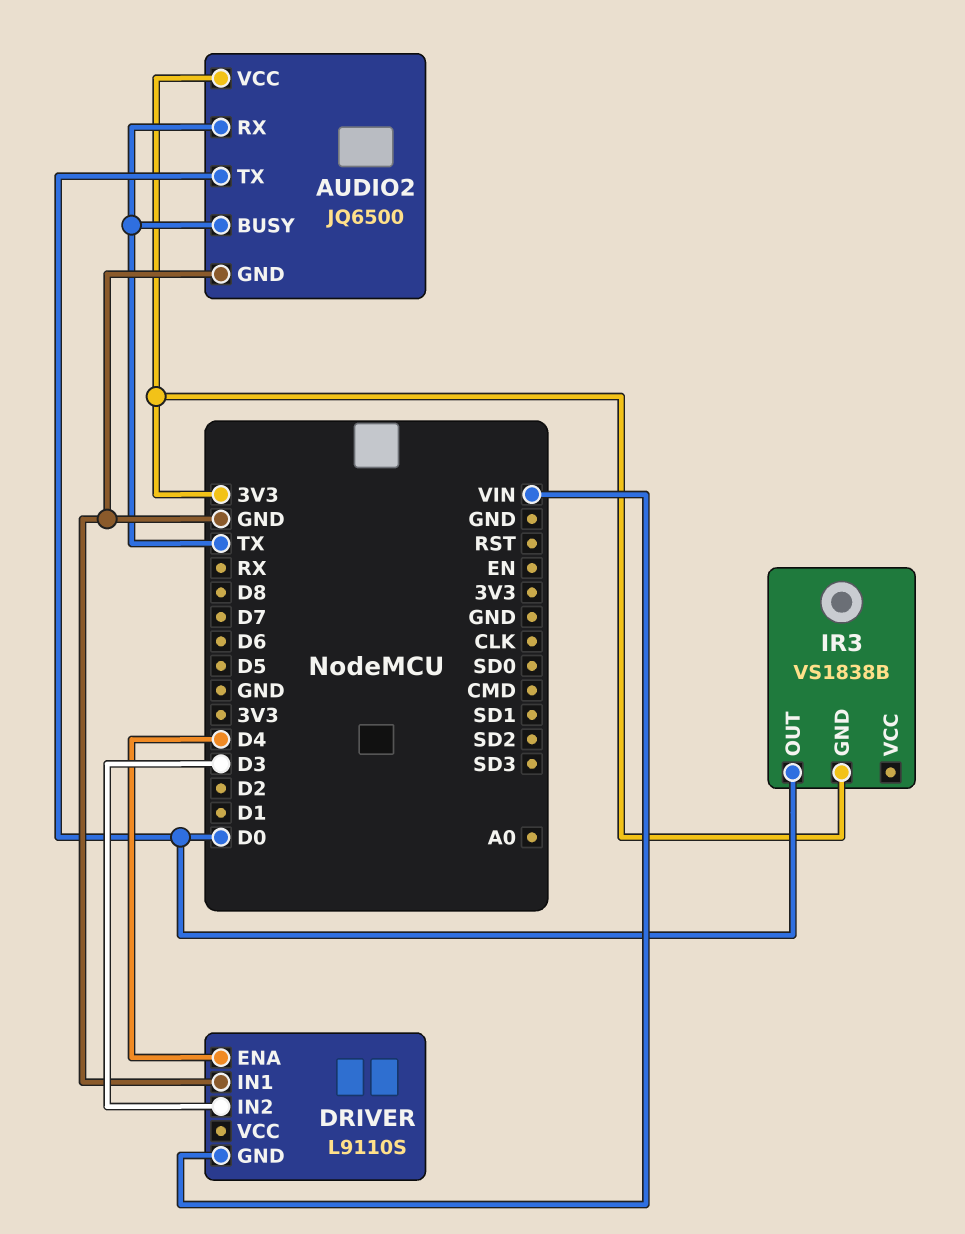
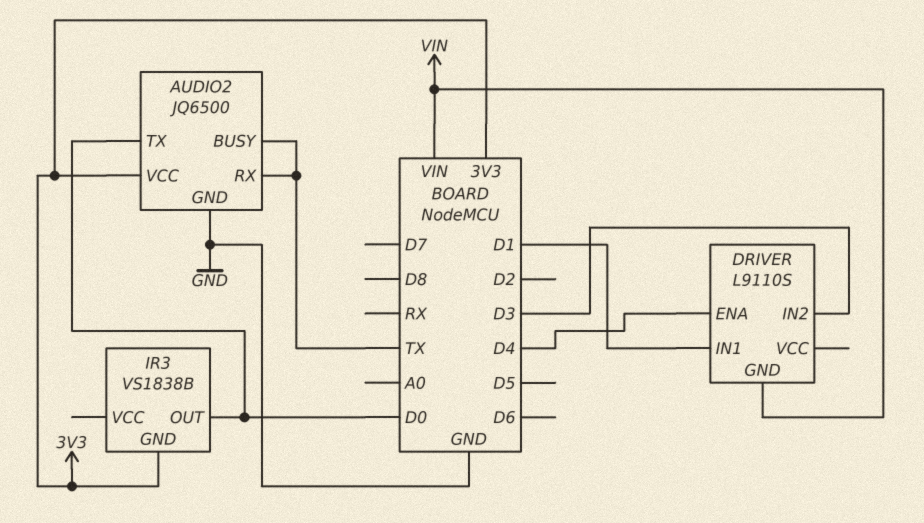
DRIVER pin IN1: GND -> D1

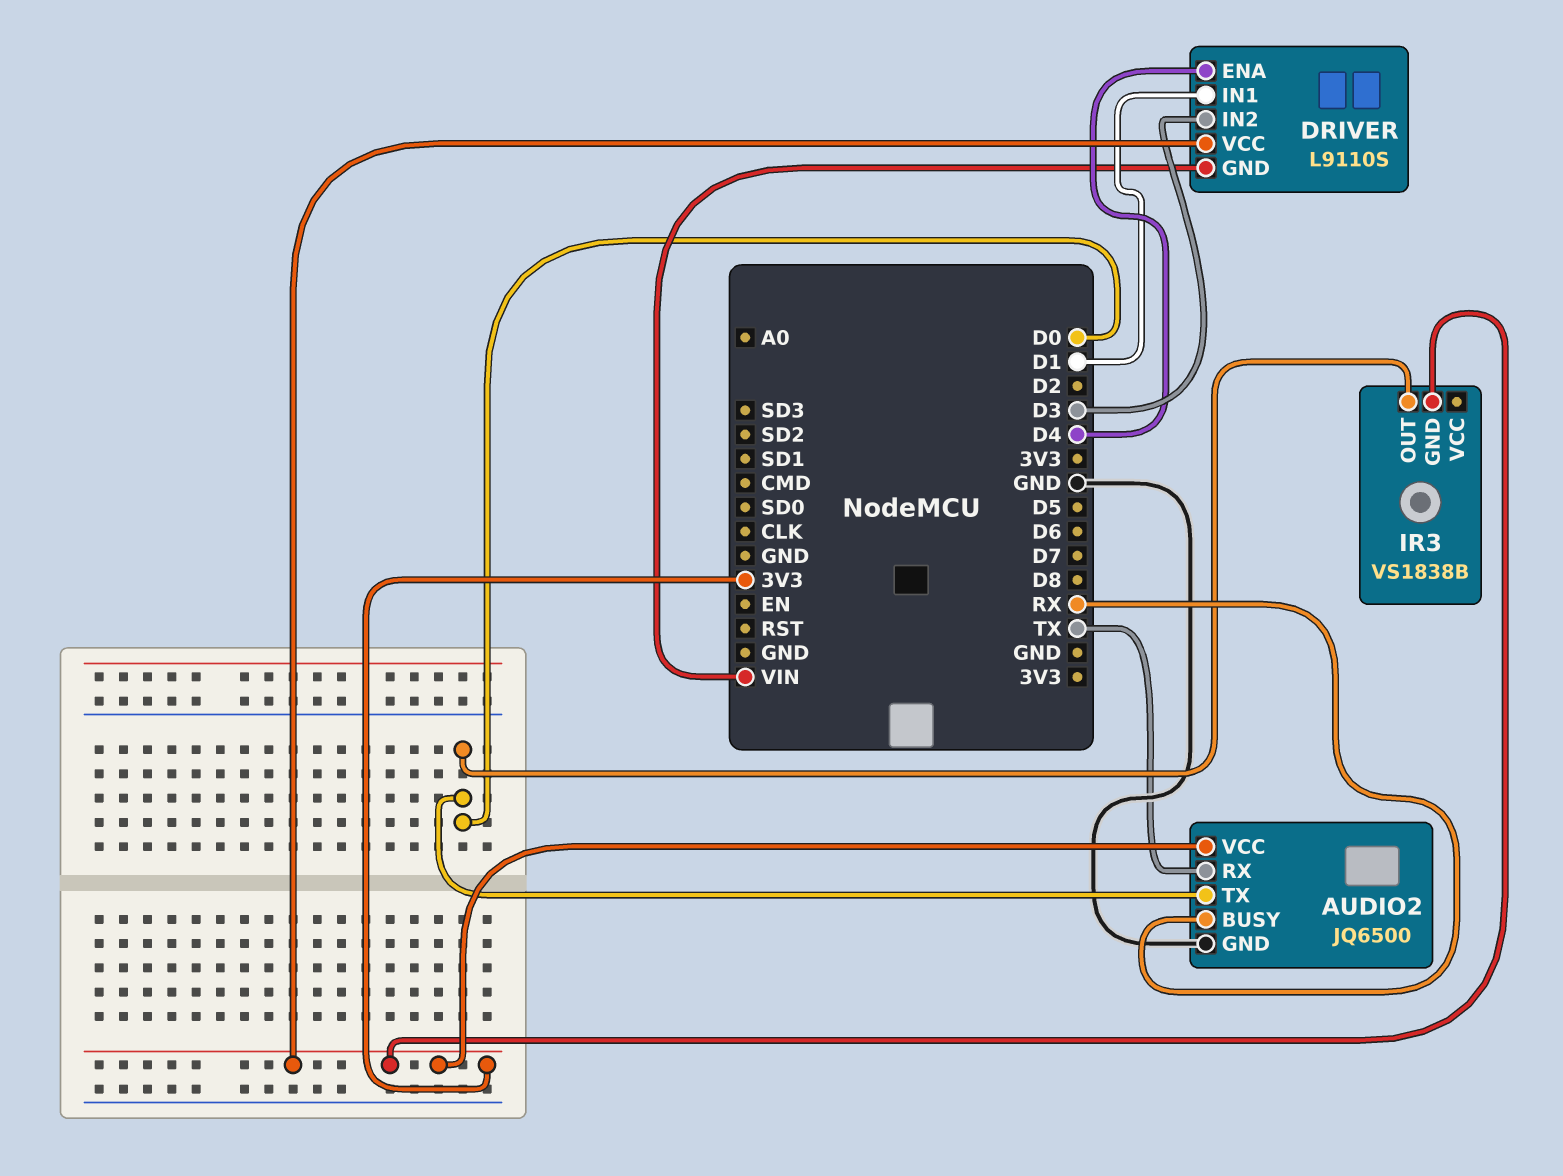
AUDIO2 pin BUSY: TX -> RX
DRIVER pin VCC: none -> 3V3

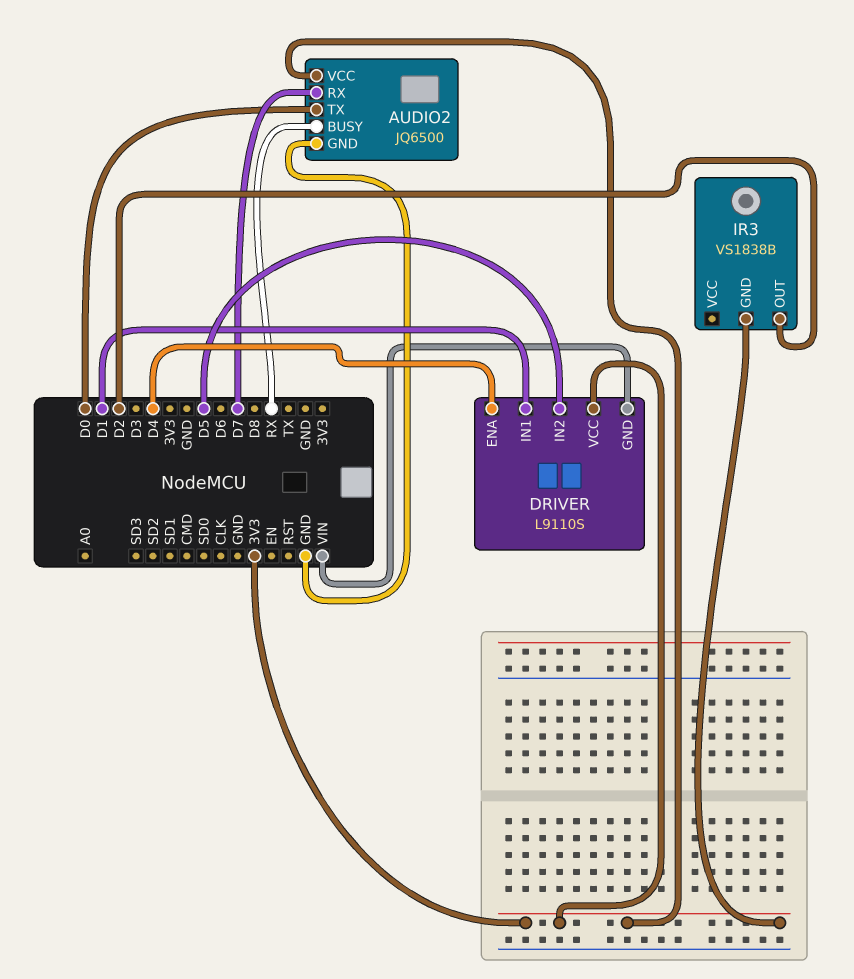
AUDIO2 pin RX: TX -> D7
DRIVER pin IN2: D3 -> D5
IR3 pin OUT: D0 -> D2

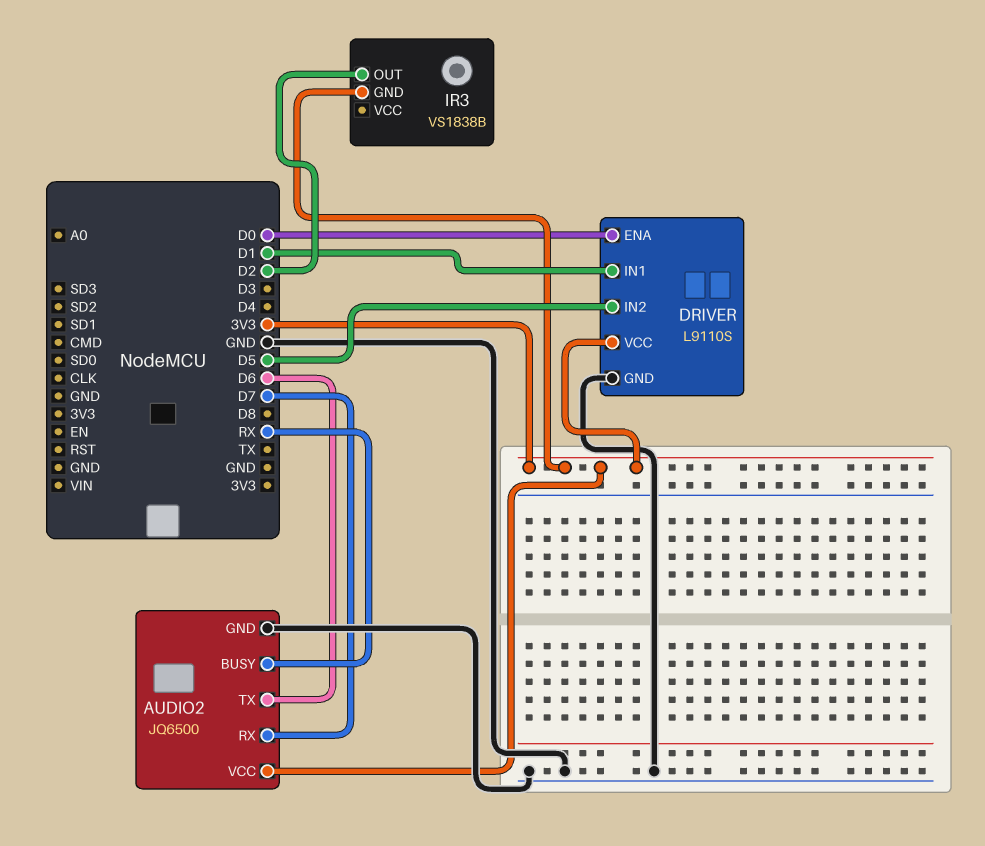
AUDIO2 pin TX: D0 -> D6
DRIVER pin ENA: D4 -> D0
DRIVER pin GND: VIN -> GND

